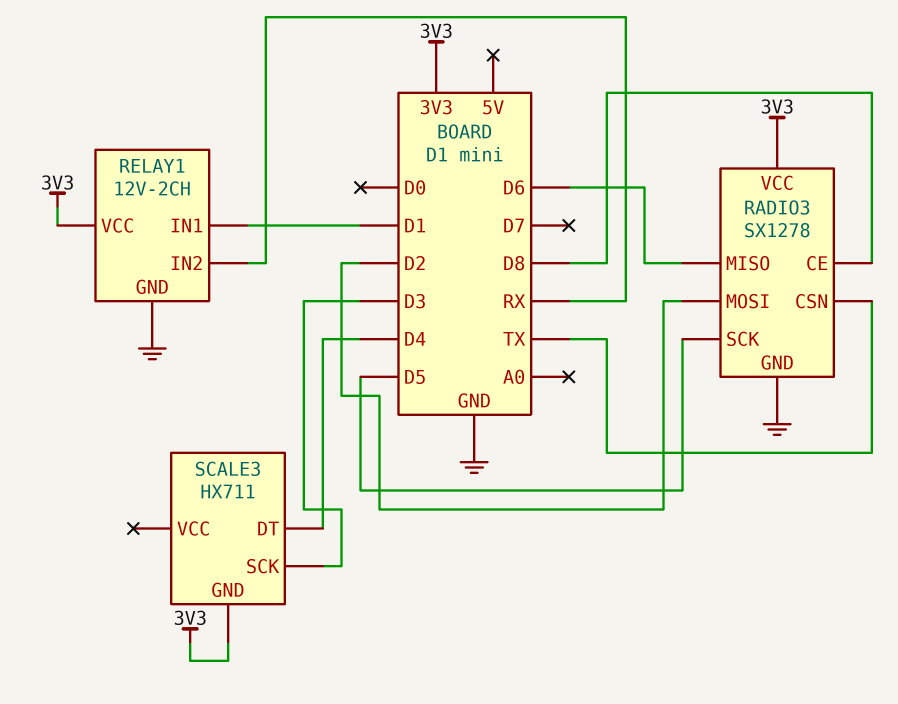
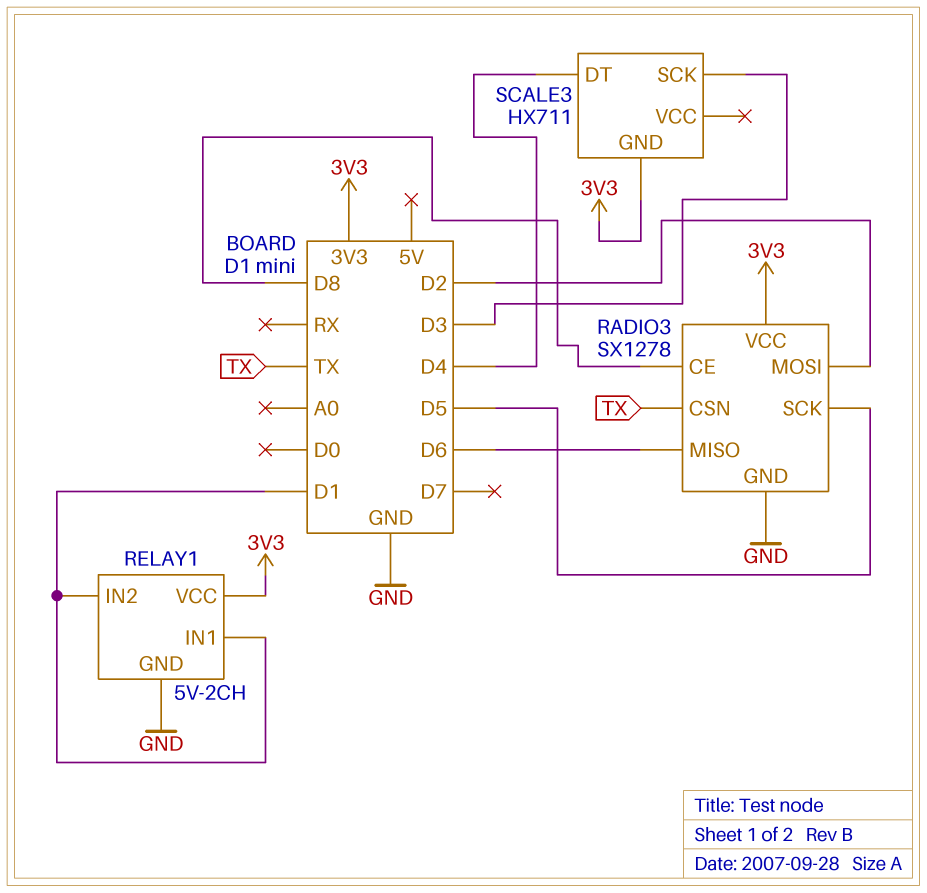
RELAY1: 12V-2CH -> 5V-2CH
RELAY1 pin IN2: RX -> D1

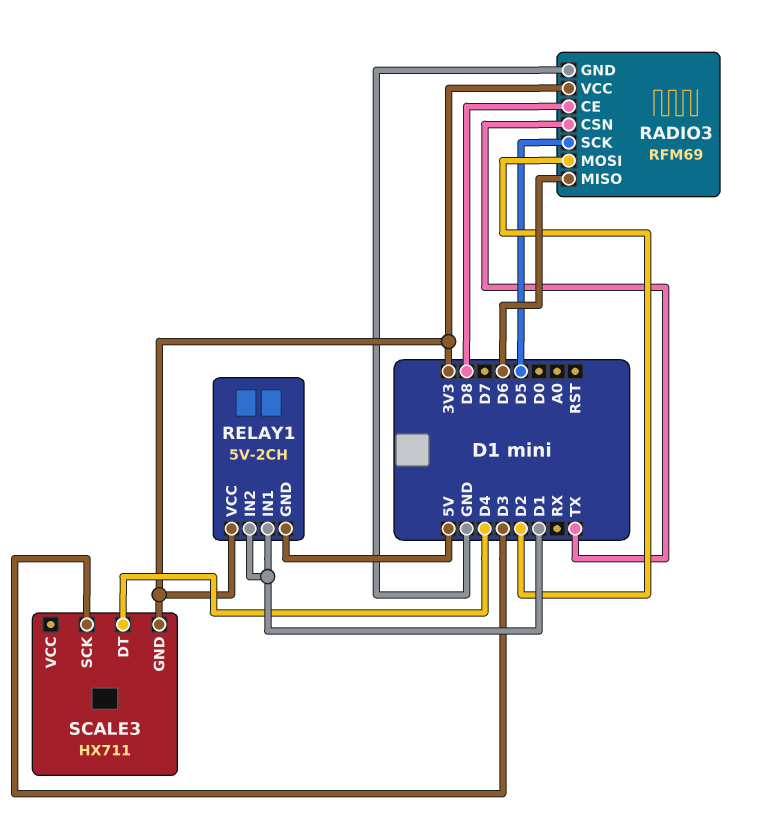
RADIO3: SX1278 -> RFM69
RELAY1 pin GND: GND -> 5V

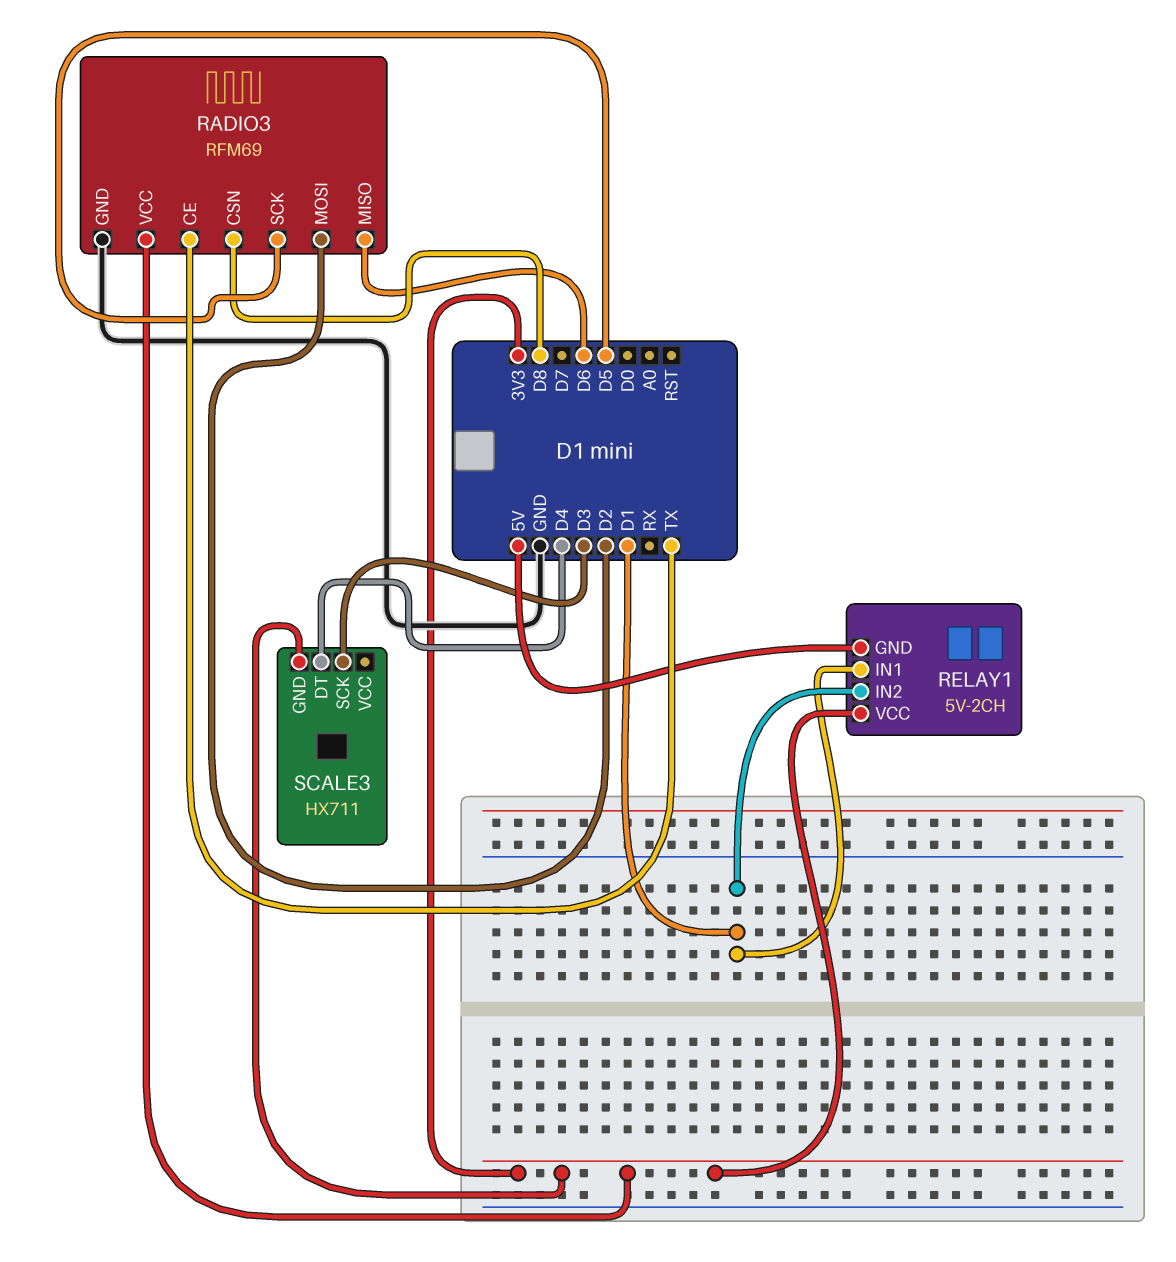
RADIO3 pin CE: D8 -> TX
RADIO3 pin CSN: TX -> D8

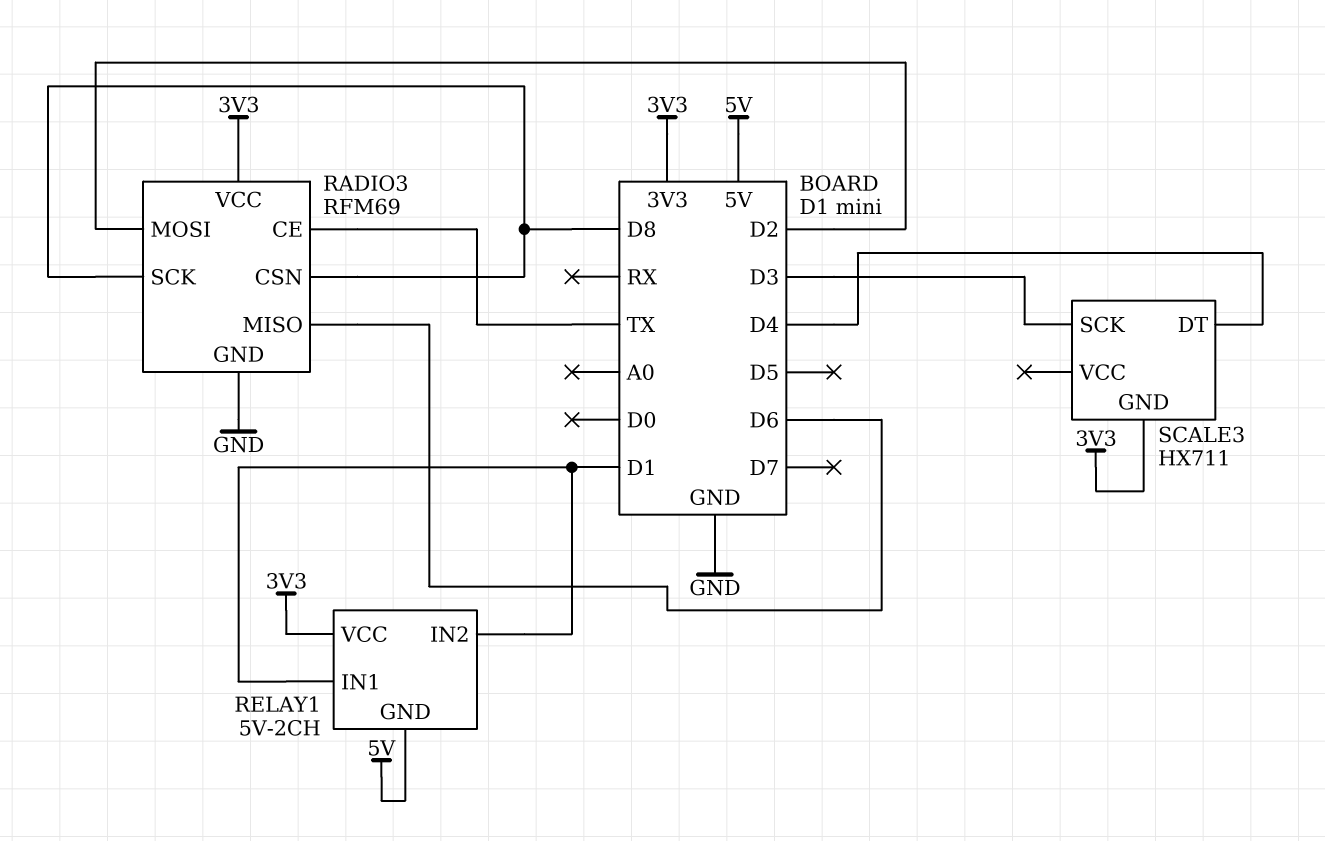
RADIO3 pin SCK: D5 -> D8

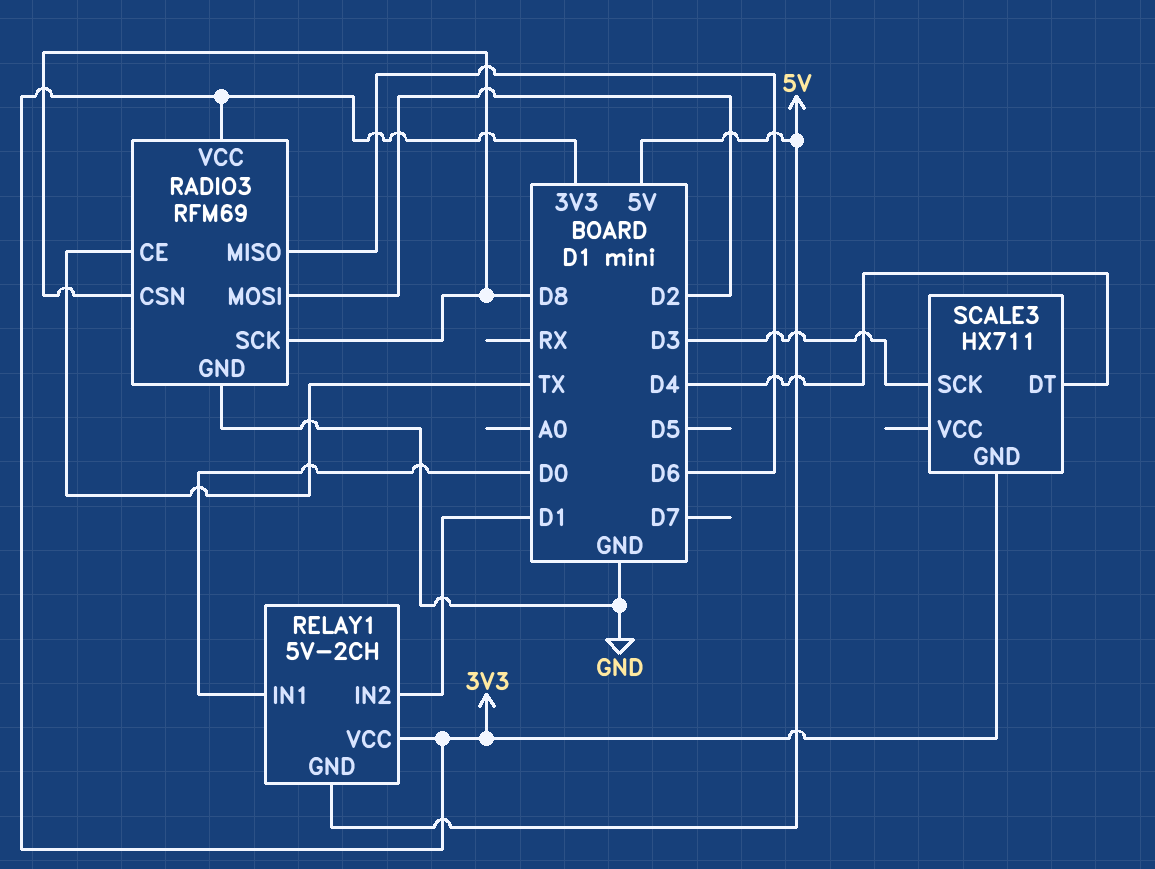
RELAY1 pin IN1: D1 -> D0

